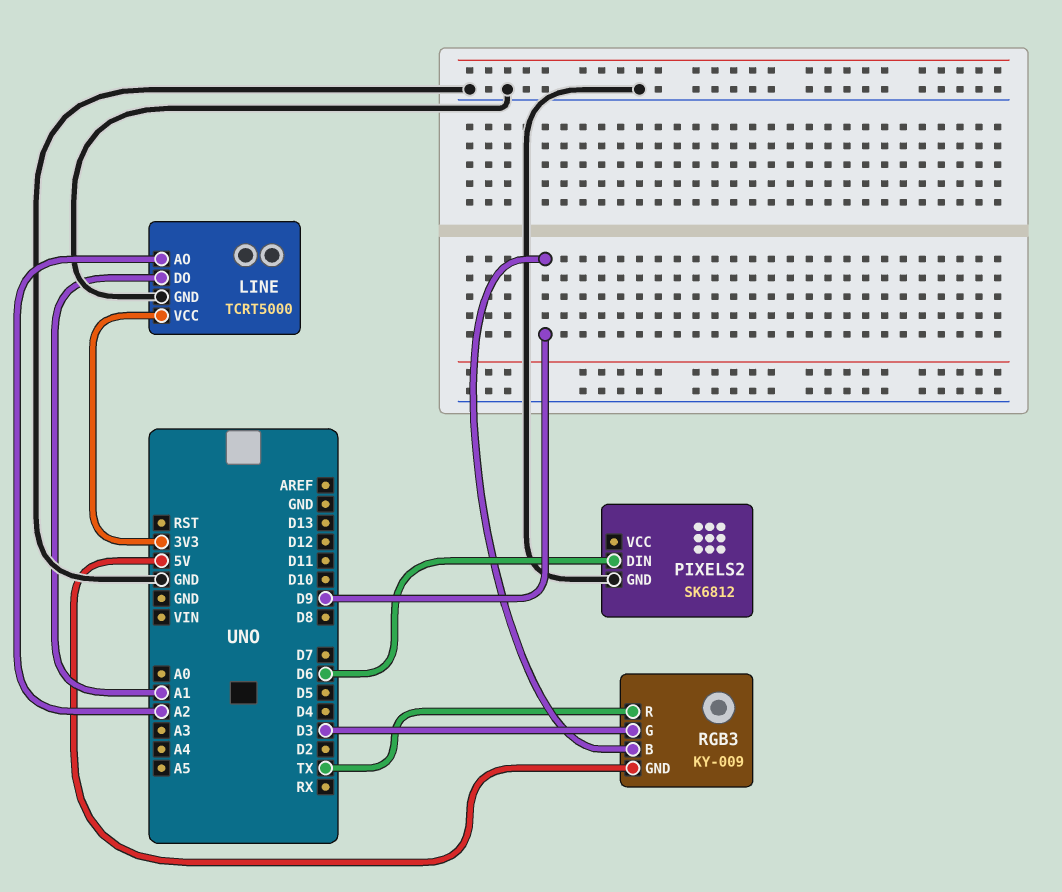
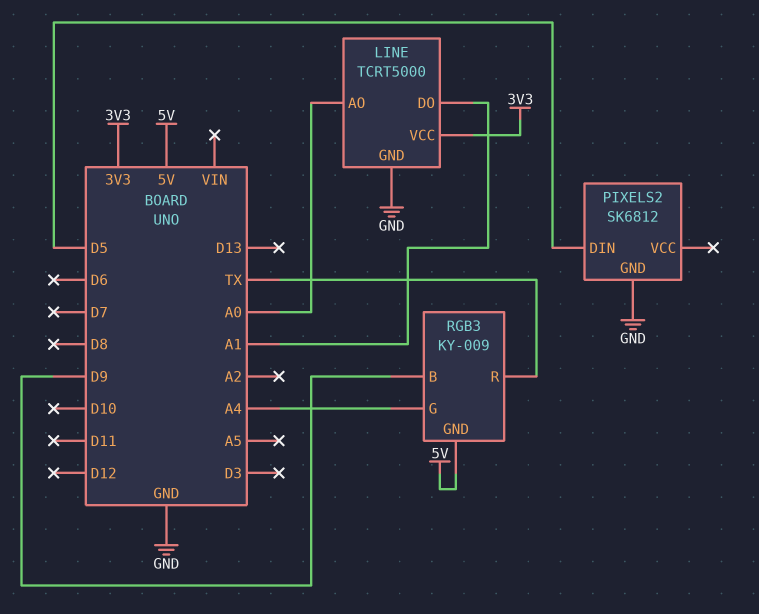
LINE pin AO: A2 -> A0
PIXELS2 pin DIN: D6 -> D5
RGB3 pin G: D3 -> A4

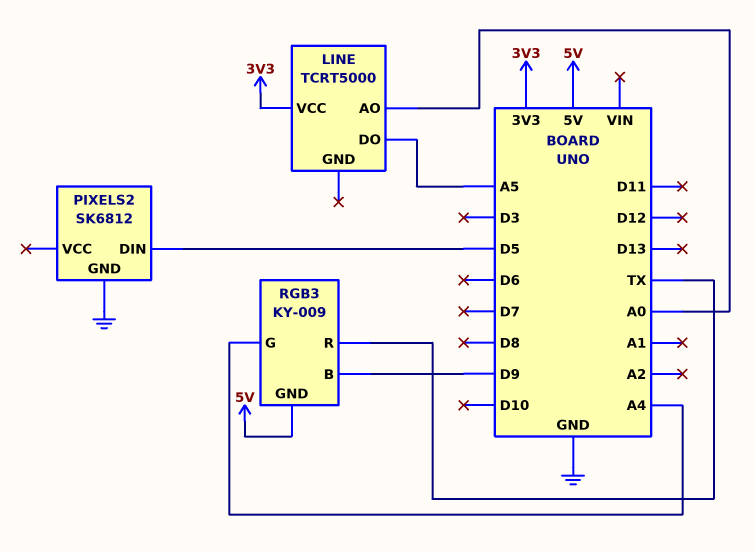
LINE pin DO: A1 -> A5
LINE pin GND: GND -> none

